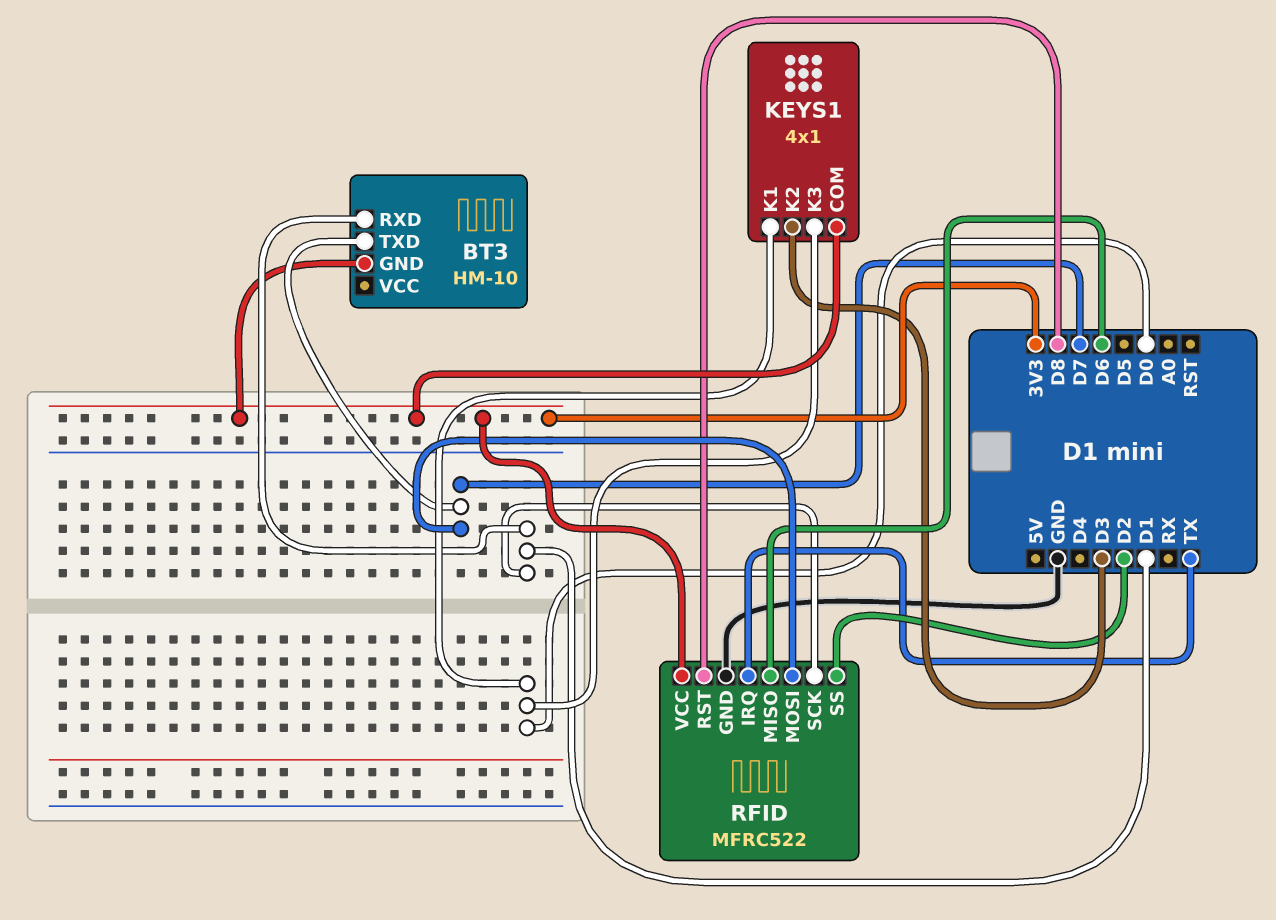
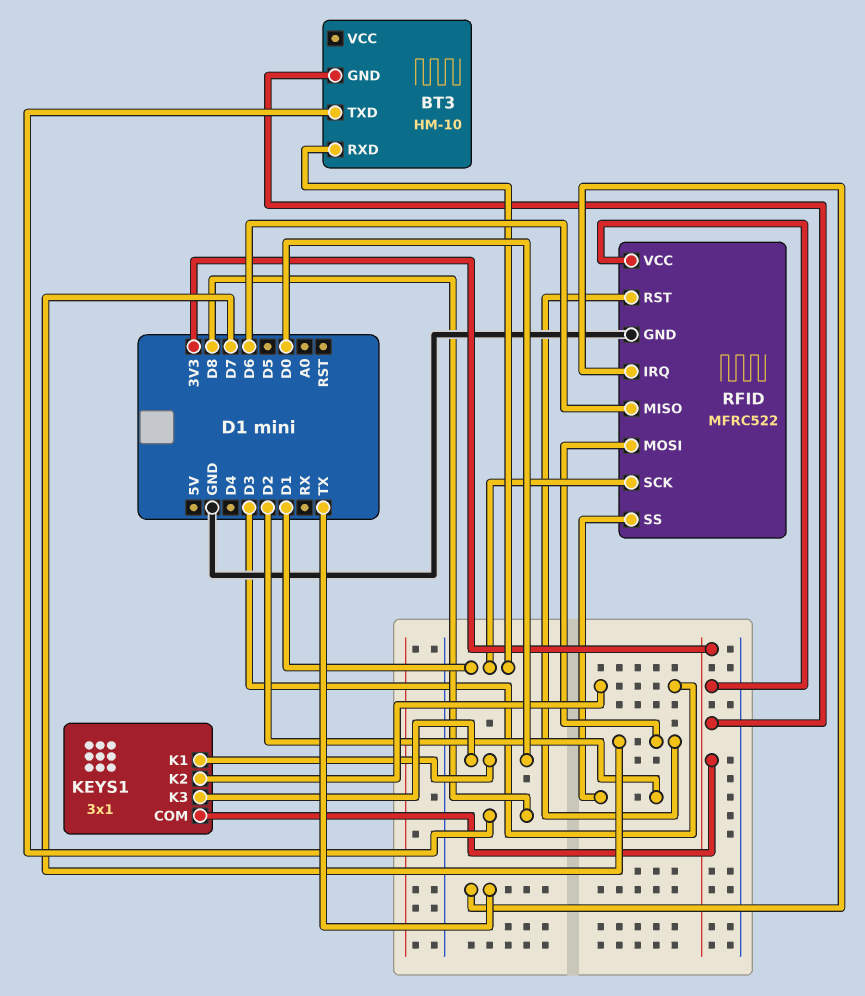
BT3 pin TXD: D7 -> D8
KEYS1: 4x1 -> 3x1
RFID pin RST: D8 -> D7

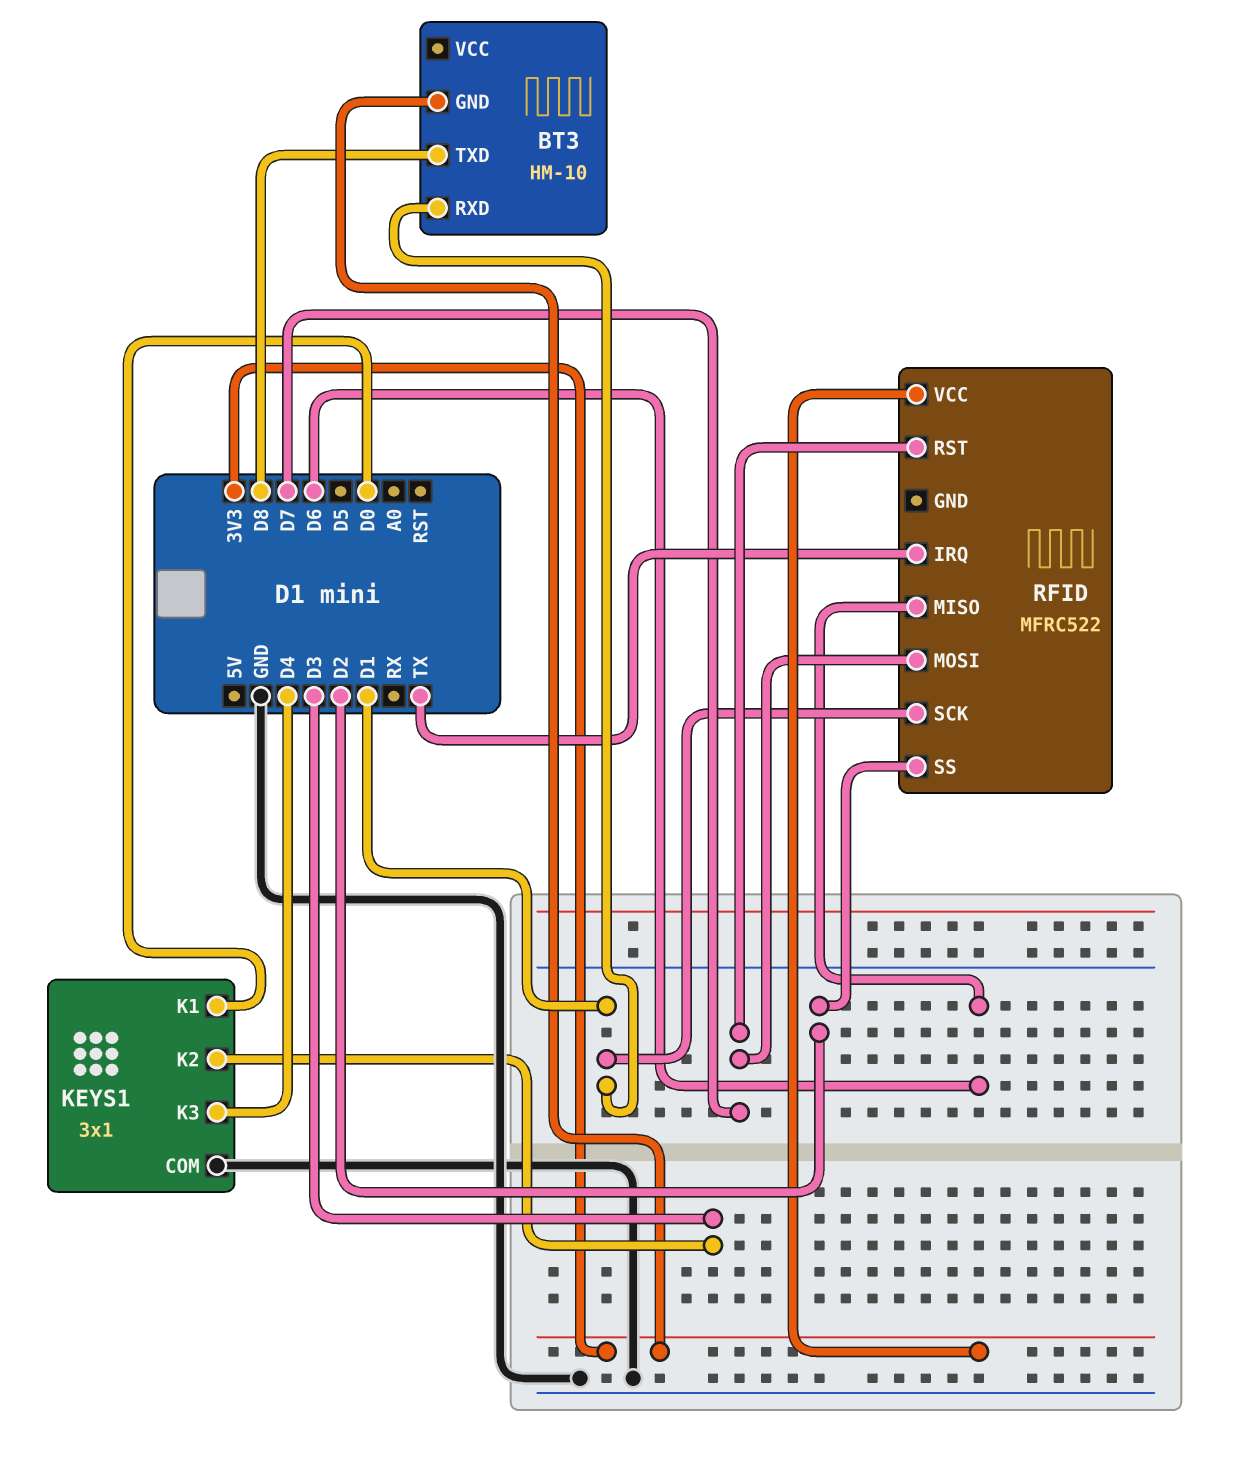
KEYS1 pin COM: 3V3 -> GND
KEYS1 pin K3: D0 -> D4
RFID pin GND: GND -> none

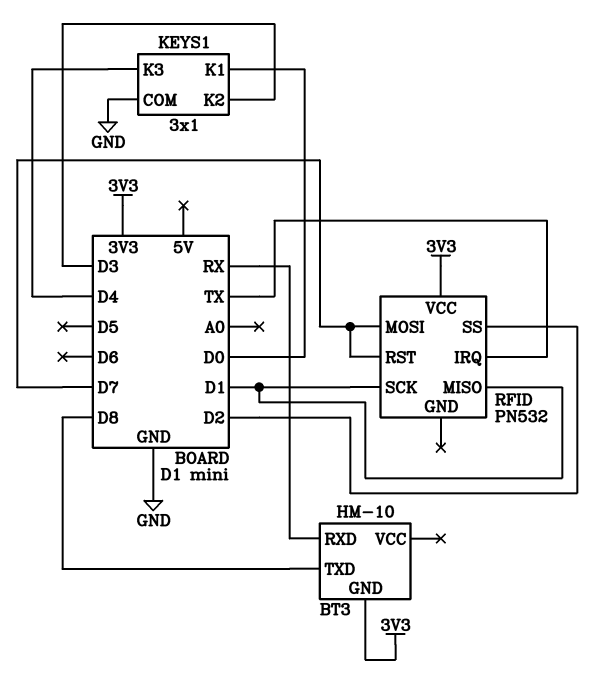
BT3 pin RXD: D1 -> RX
RFID: MFRC522 -> PN532
RFID pin MISO: D6 -> D1

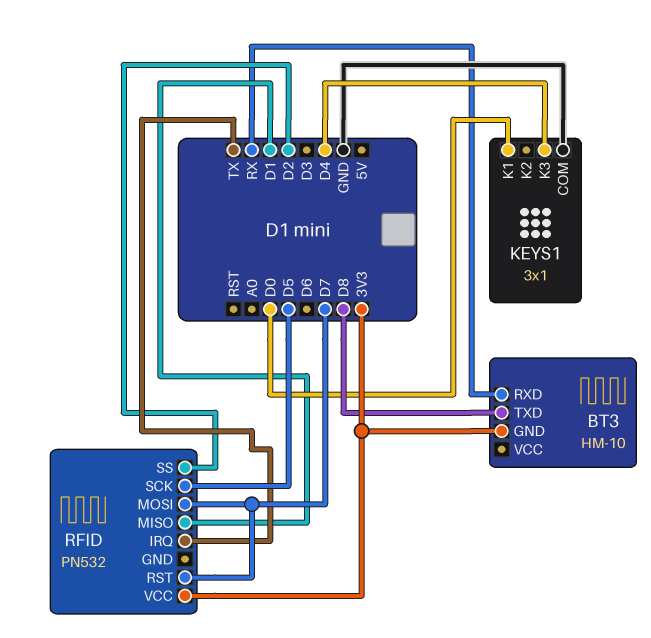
KEYS1 pin K2: D3 -> none
RFID pin SCK: D1 -> D5

